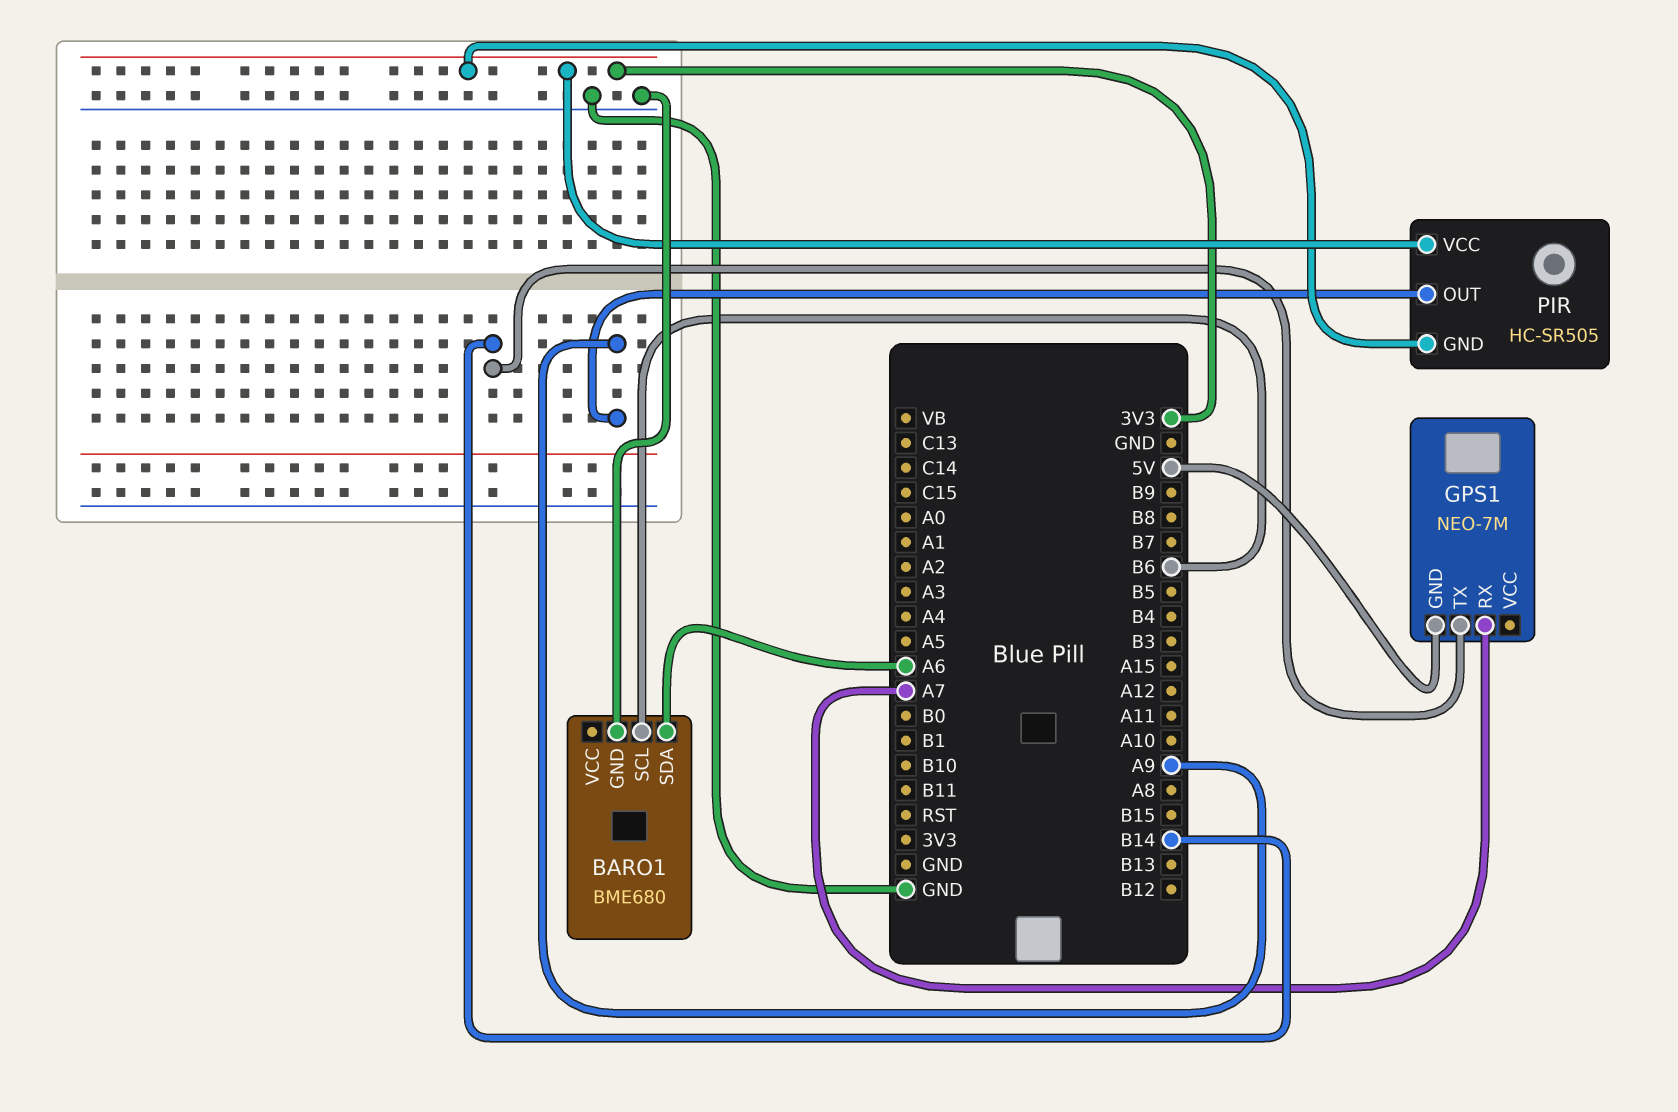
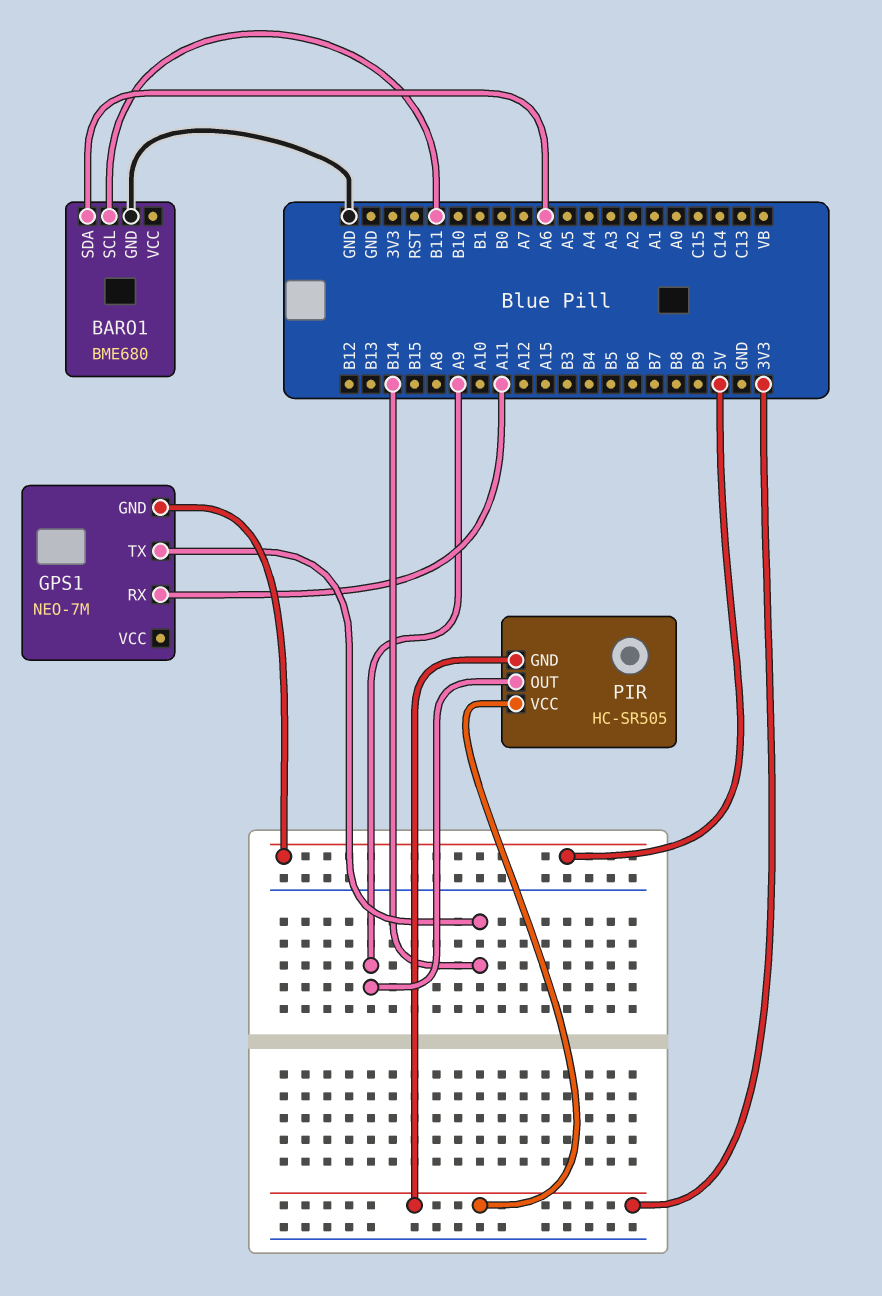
BARO1 pin SCL: B6 -> B11
GPS1 pin RX: A7 -> A11

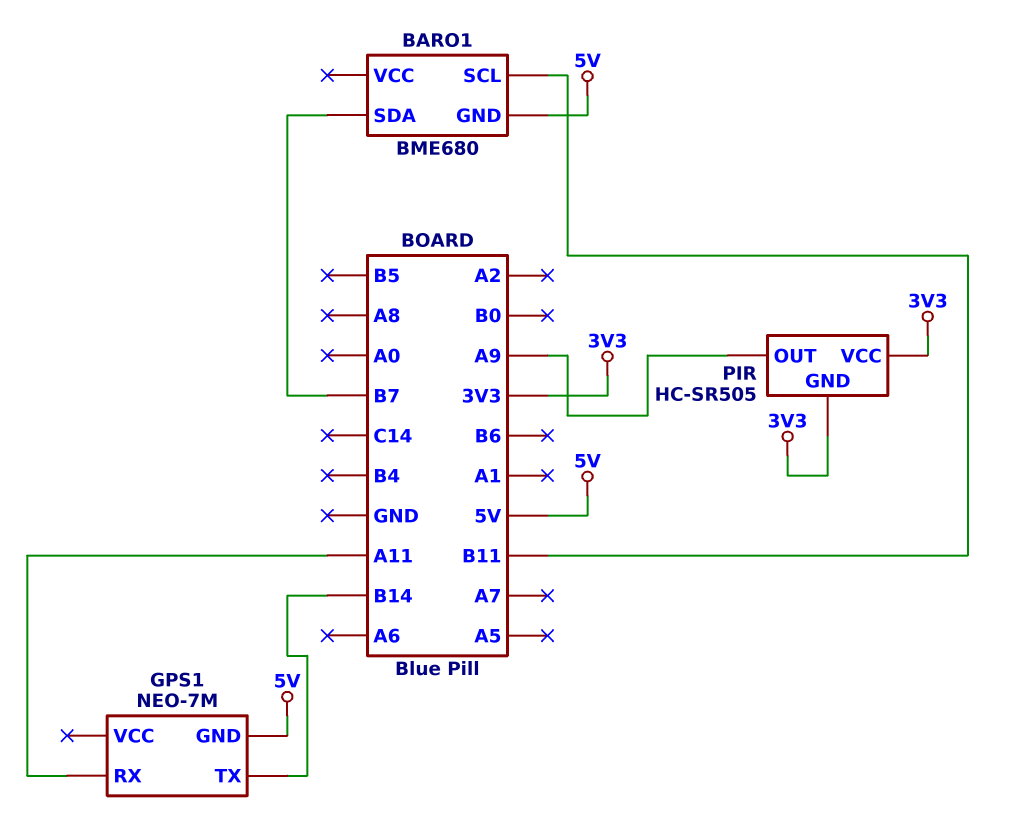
BARO1 pin GND: GND -> 5V
BARO1 pin SDA: A6 -> B7

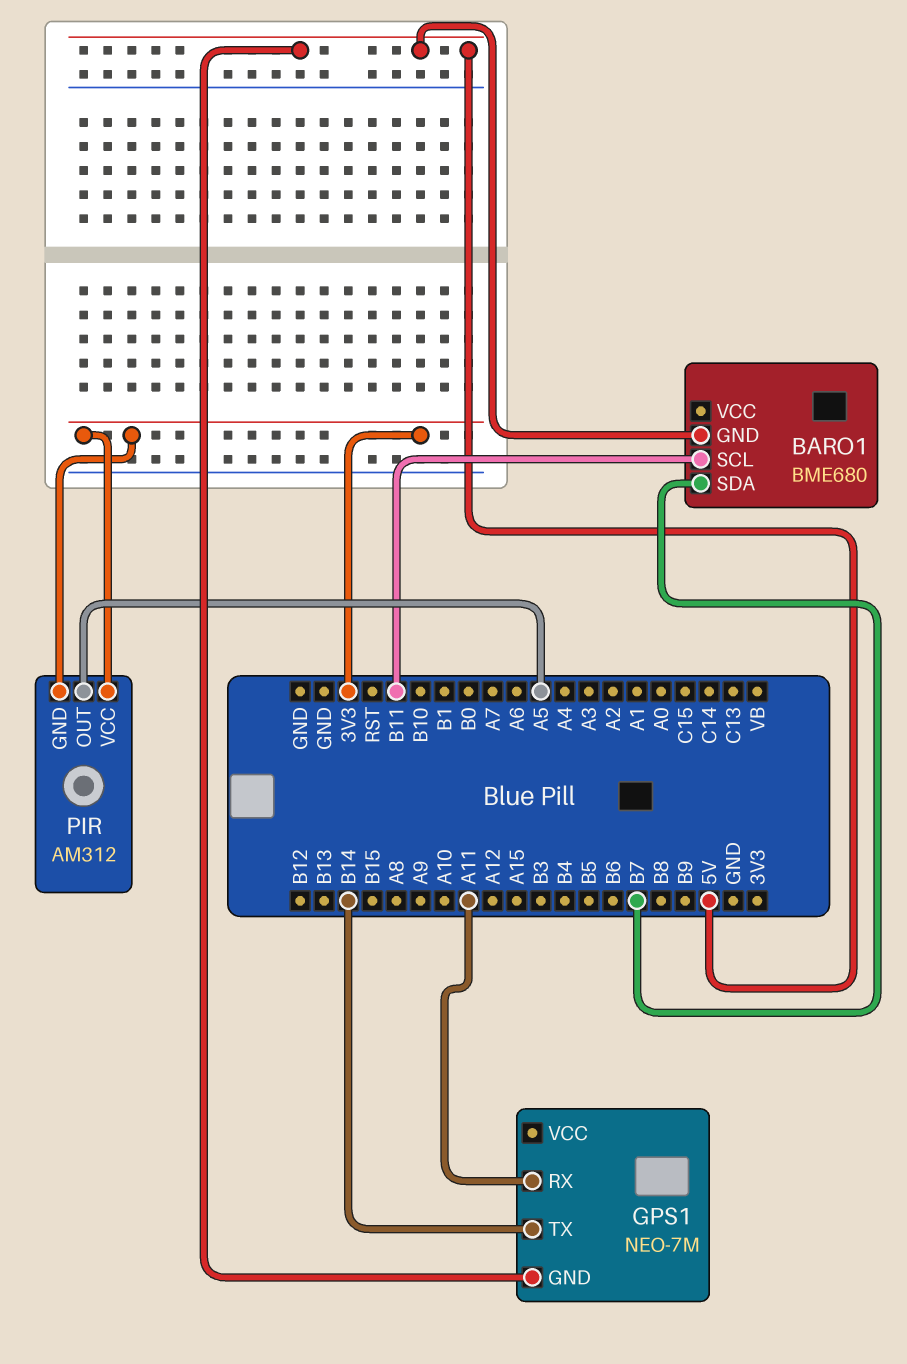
PIR: HC-SR505 -> AM312
PIR pin OUT: A9 -> A5

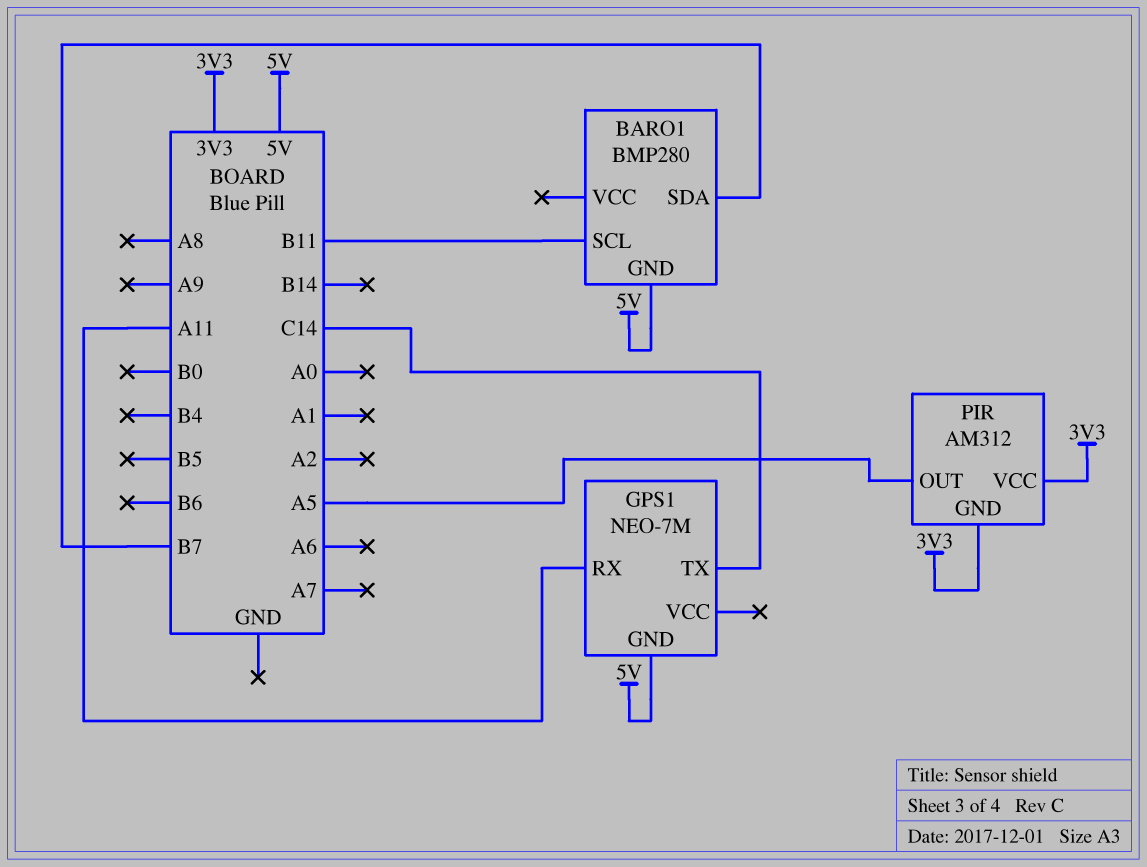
BARO1: BME680 -> BMP280
GPS1 pin TX: B14 -> C14

